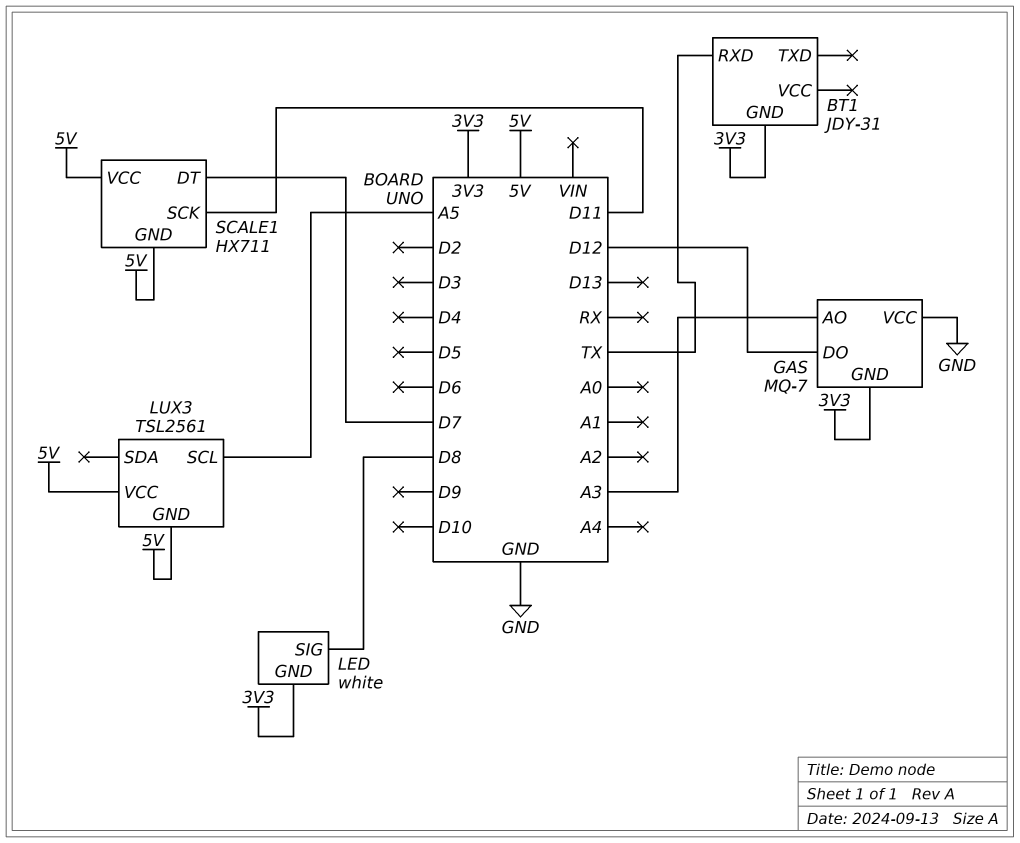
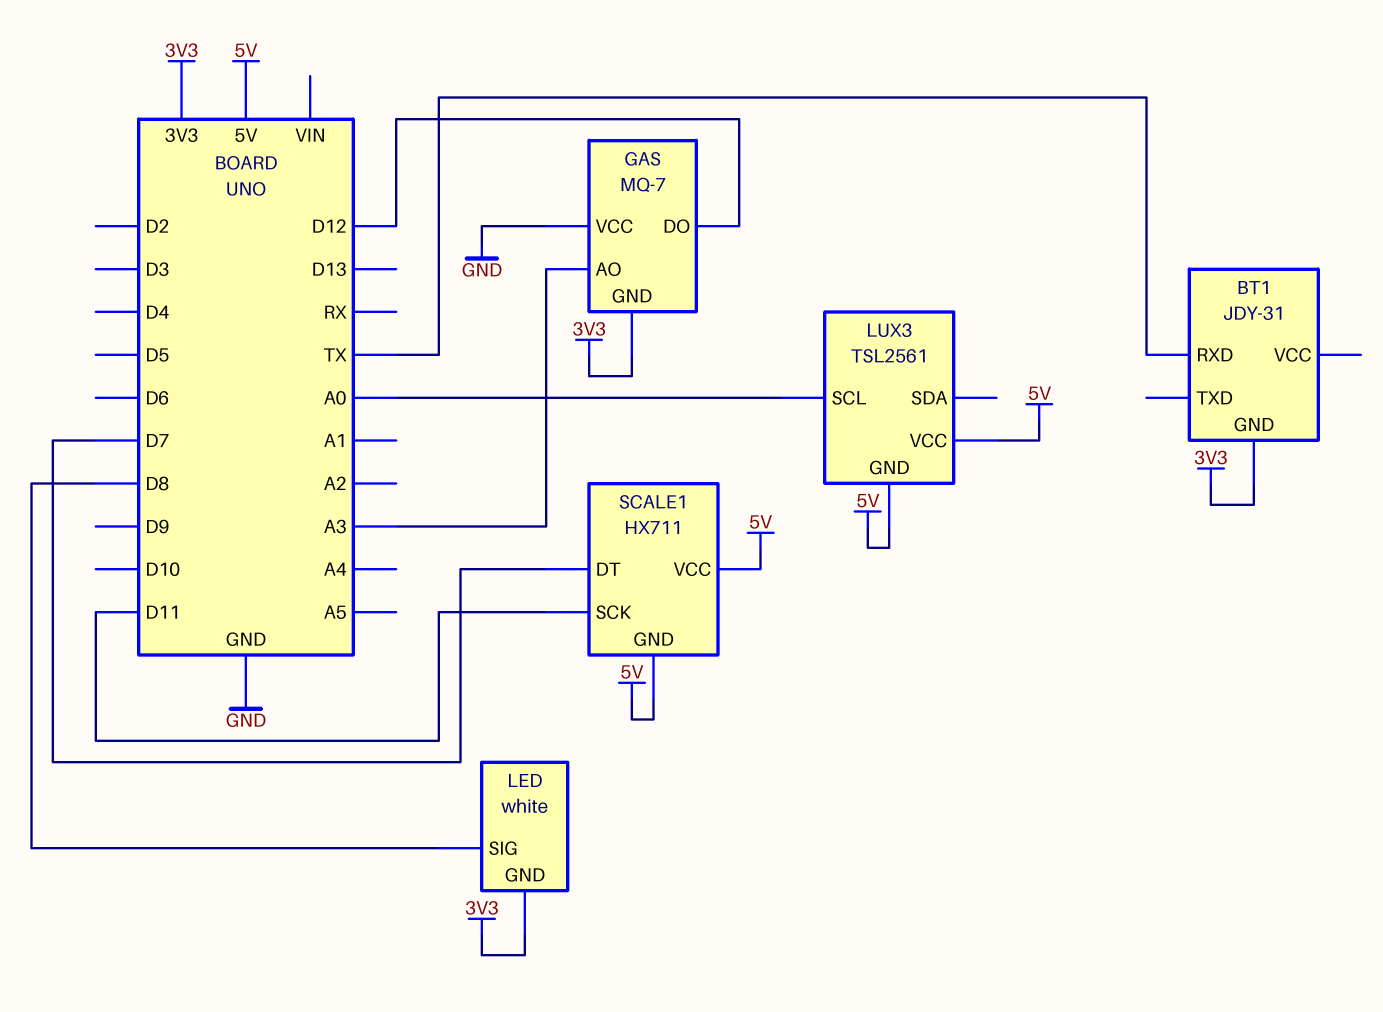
LUX3 pin SCL: A5 -> A0

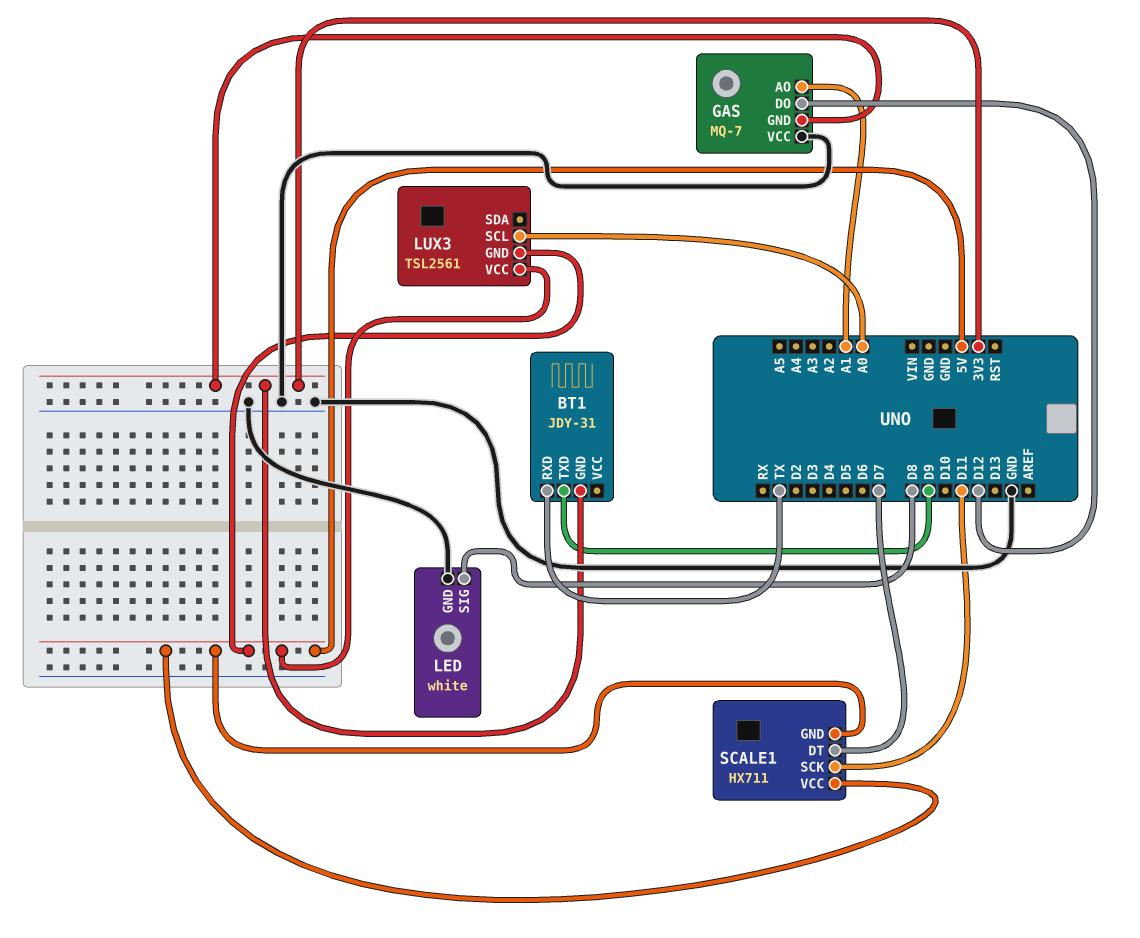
BT1 pin TXD: none -> D9
GAS pin AO: A3 -> A1
LED pin GND: 3V3 -> GND

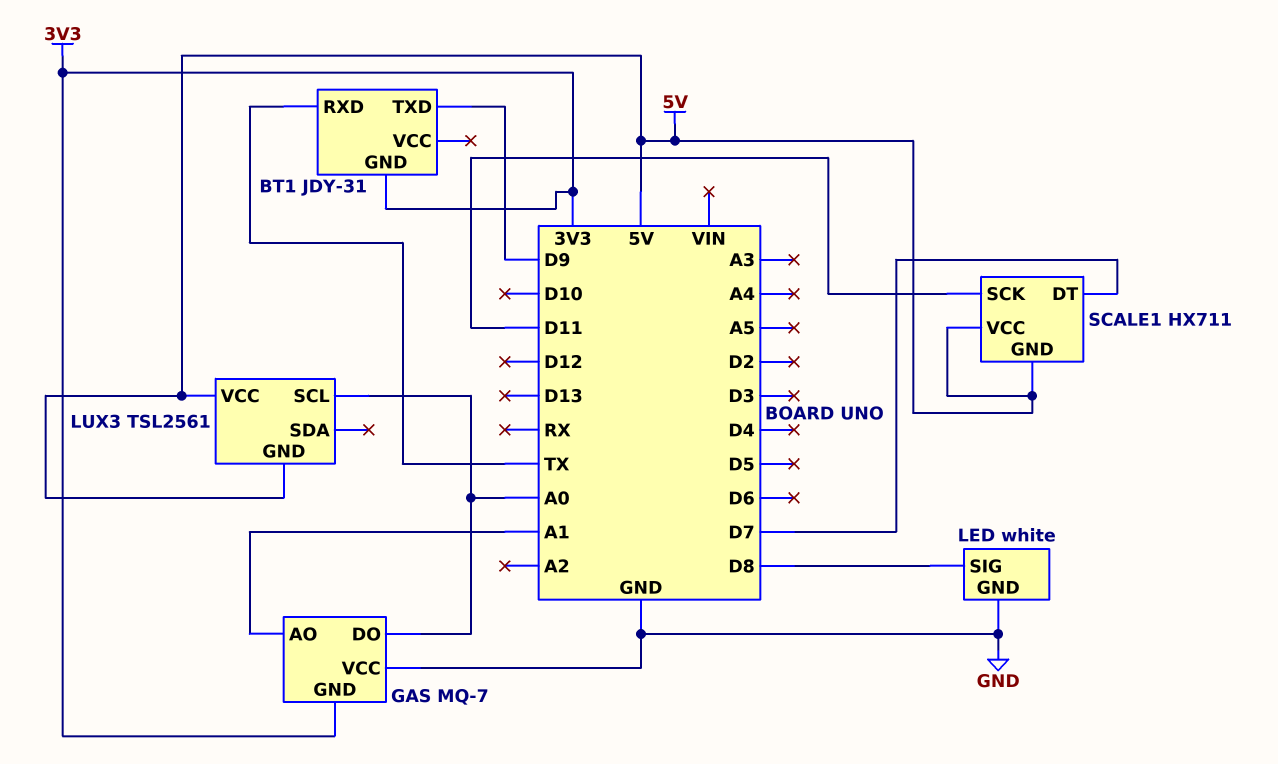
GAS pin DO: D12 -> A0

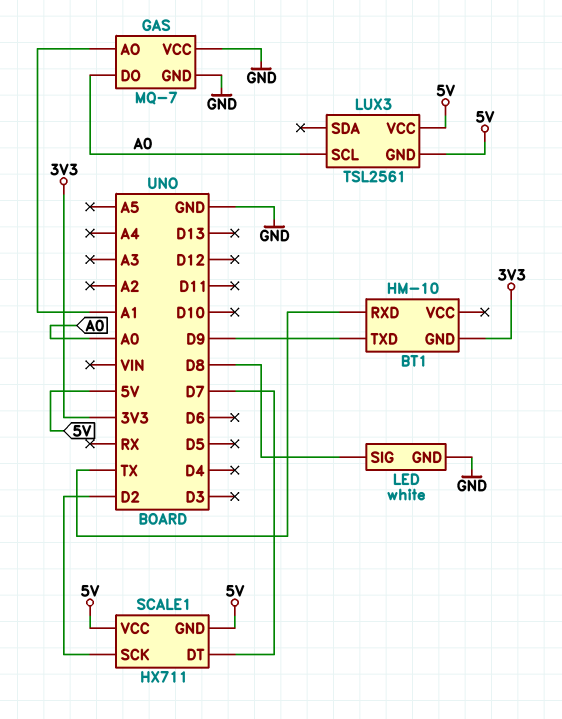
BT1: JDY-31 -> HM-10
GAS pin GND: 3V3 -> GND
SCALE1 pin SCK: D11 -> D2

